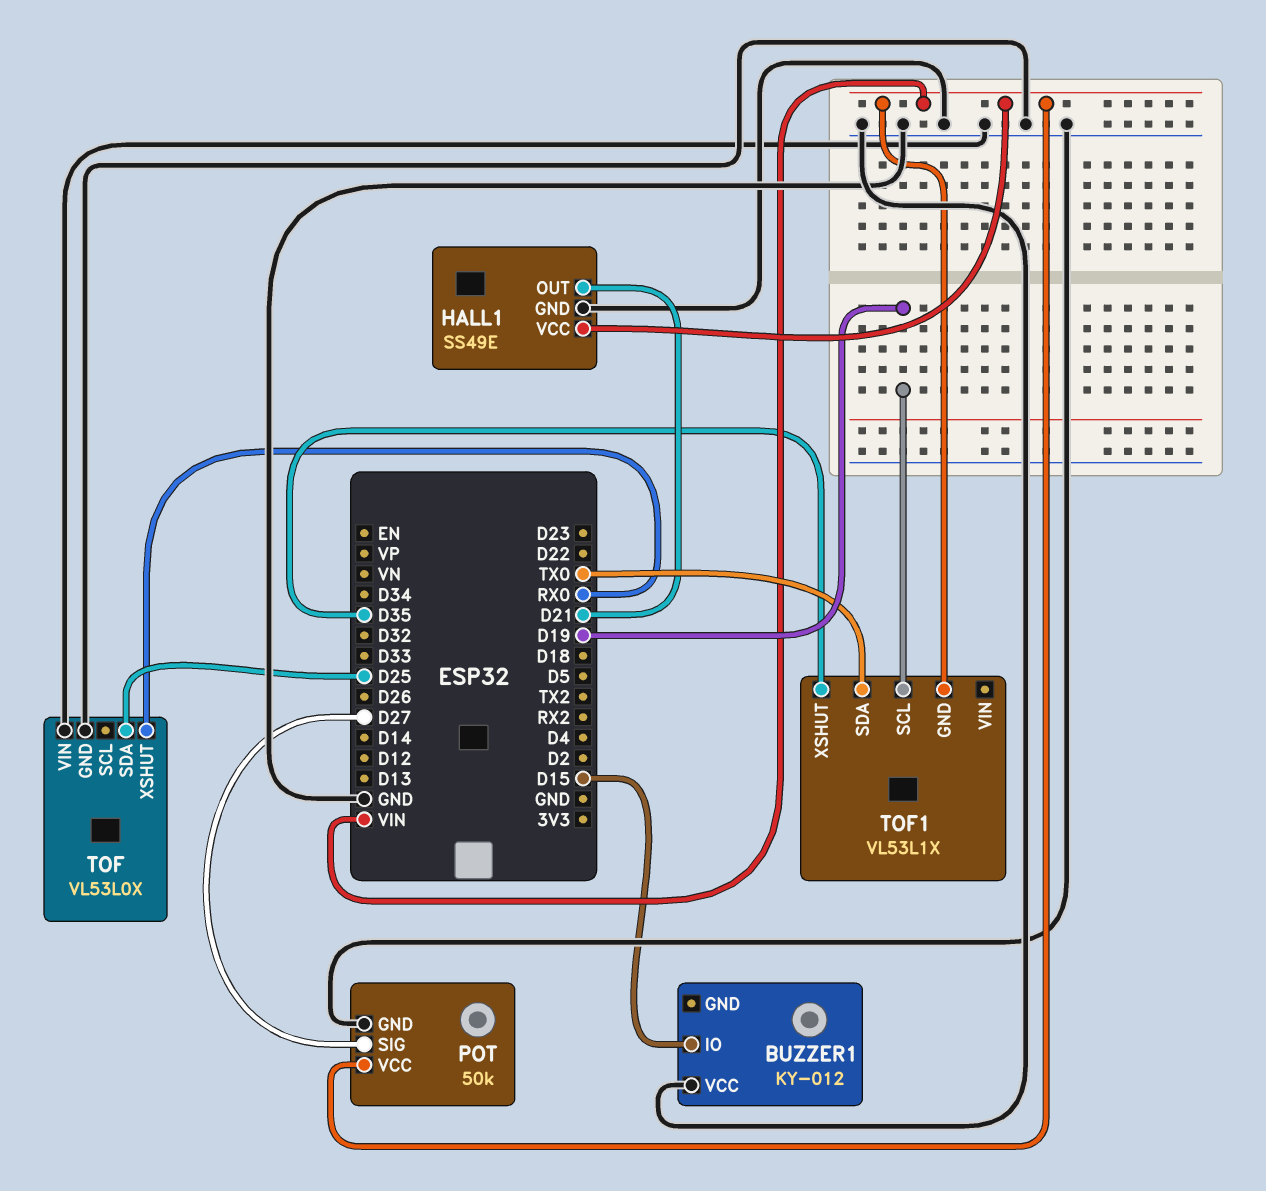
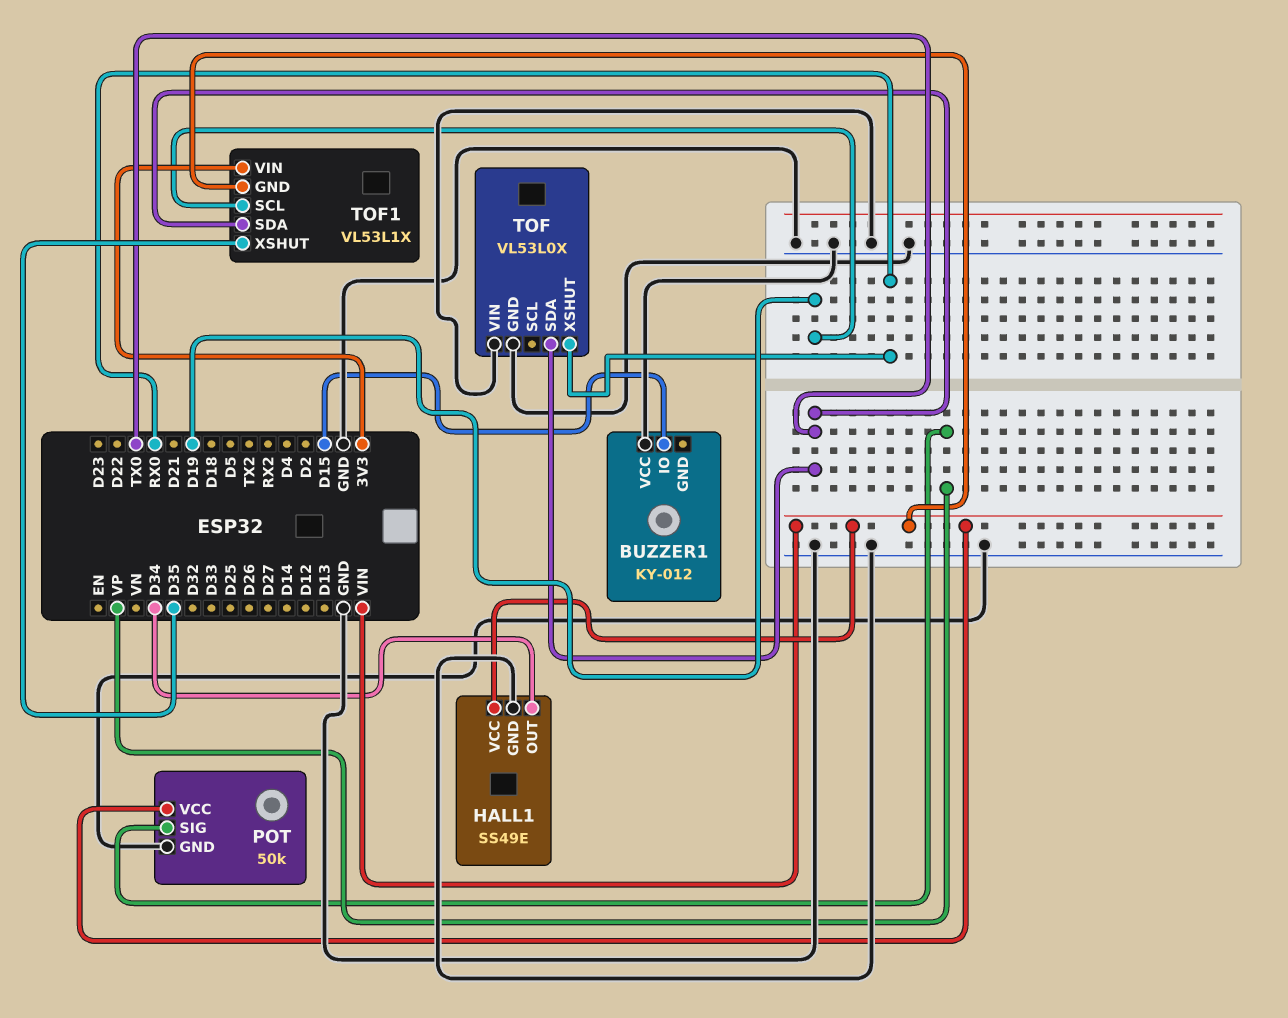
HALL1 pin OUT: D21 -> D34
POT pin SIG: D27 -> VP
TOF pin SDA: D25 -> TX0
TOF1 pin VIN: none -> 3V3

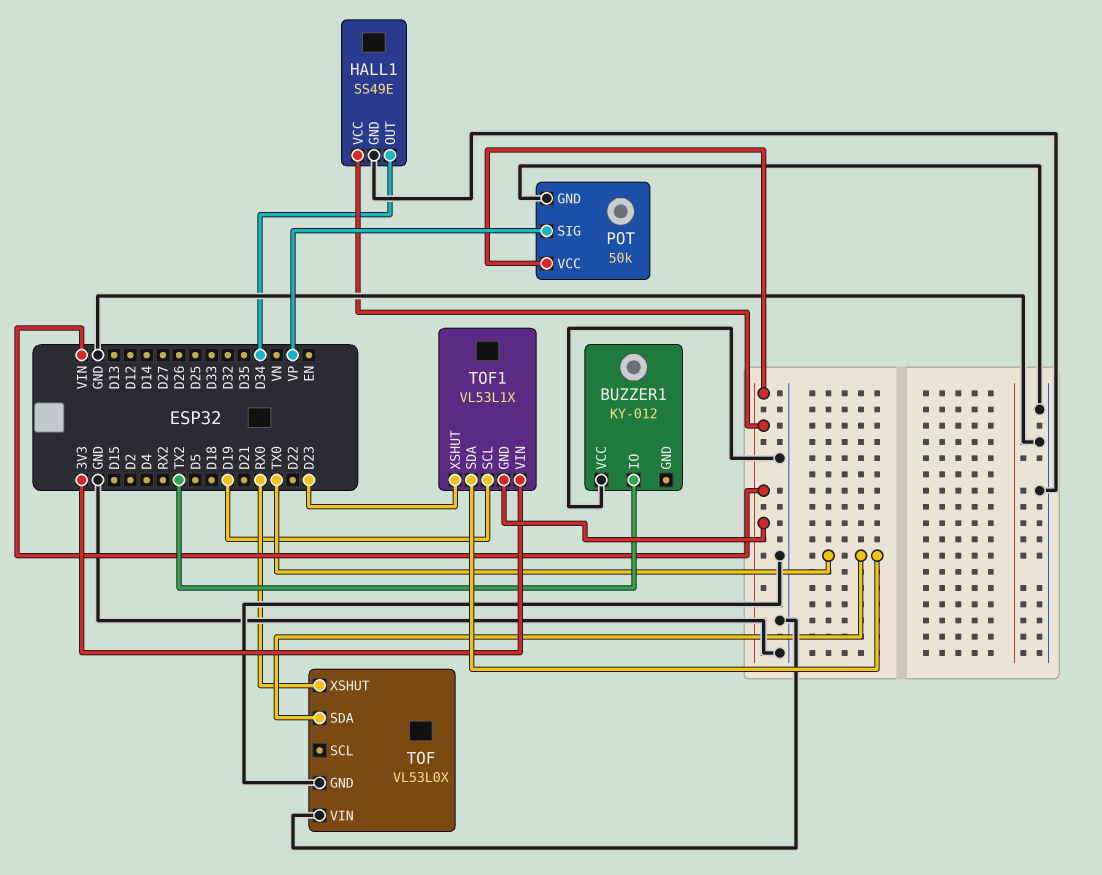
BUZZER1 pin IO: D15 -> TX2
TOF1 pin XSHUT: D35 -> D23

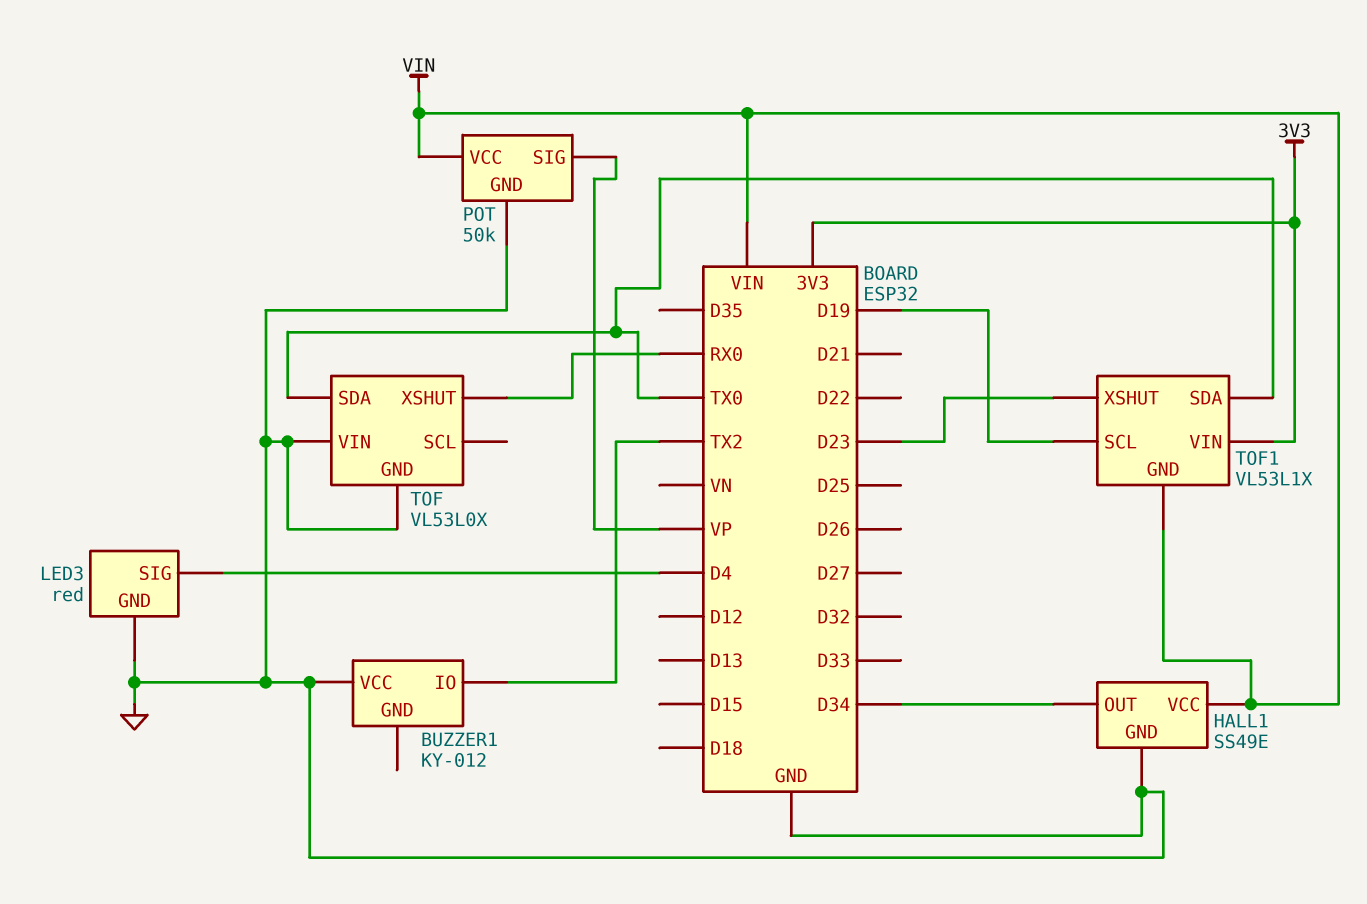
LED3: none -> red
LED3 pin GND: none -> GND
LED3 pin SIG: none -> D4

